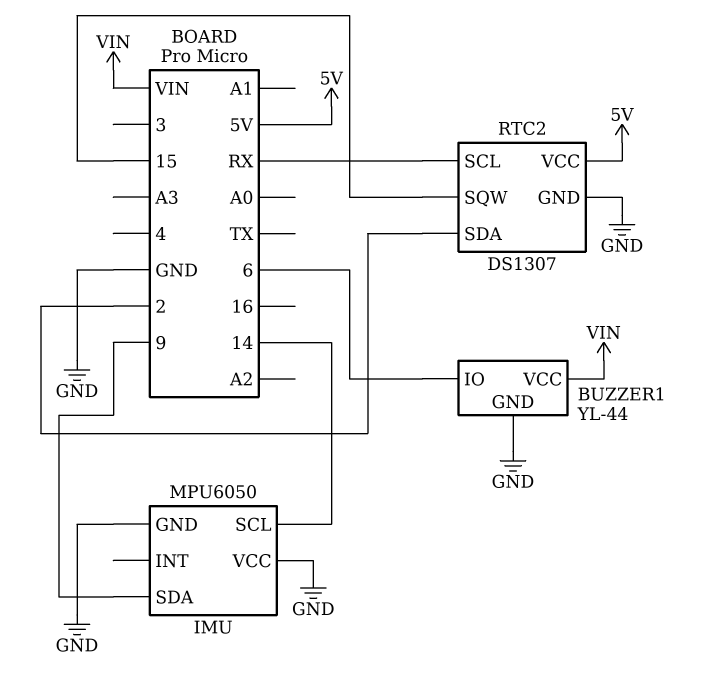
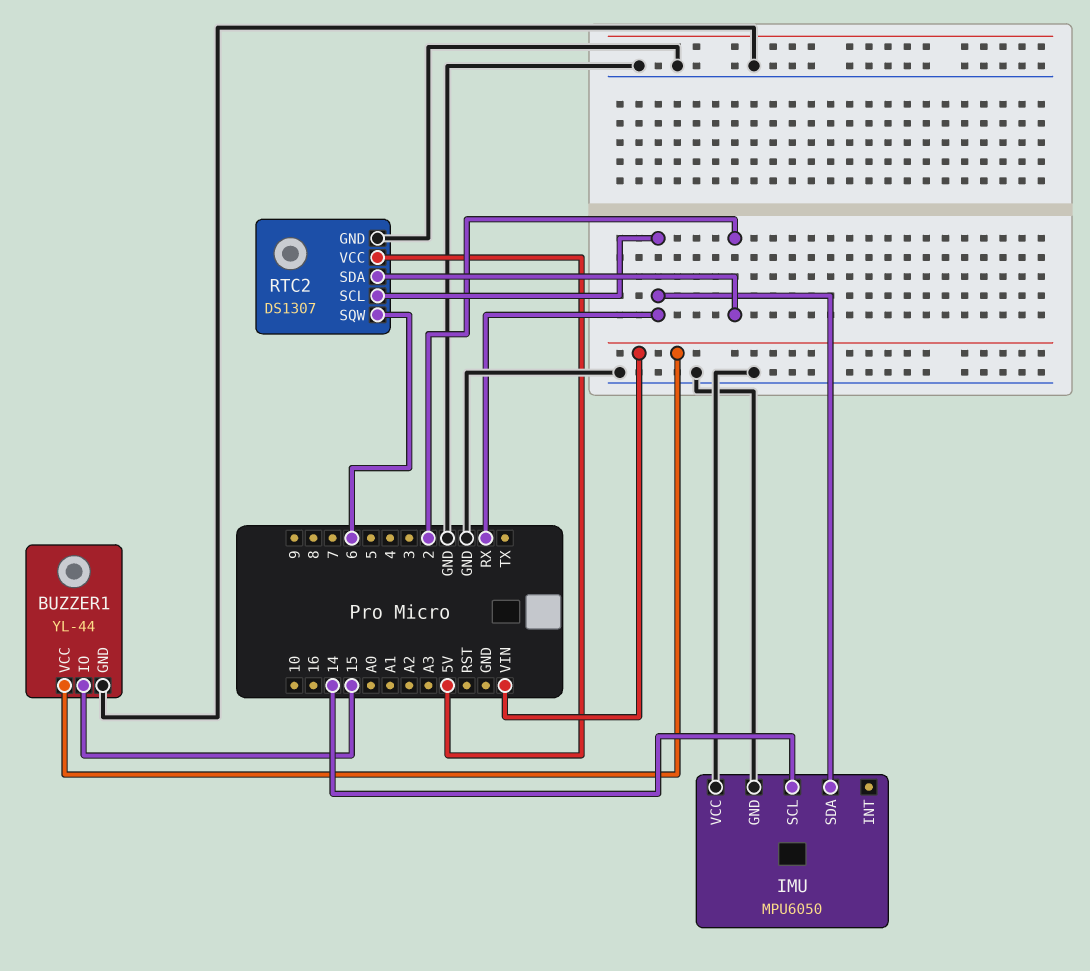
BUZZER1 pin IO: 6 -> 15
IMU pin SDA: 9 -> RX
RTC2 pin SQW: 15 -> 6

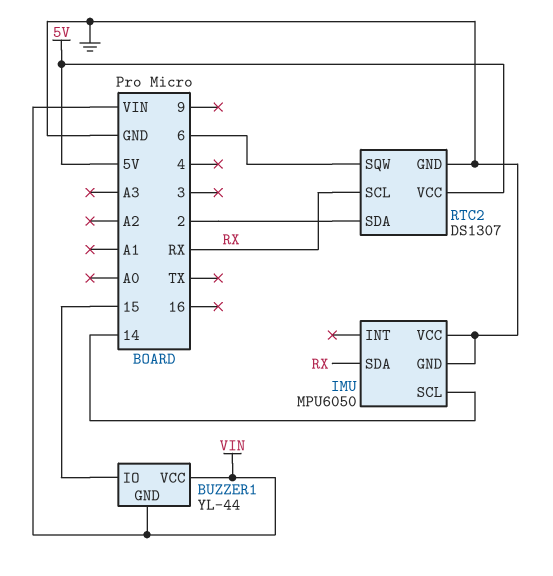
BUZZER1 pin GND: GND -> VIN

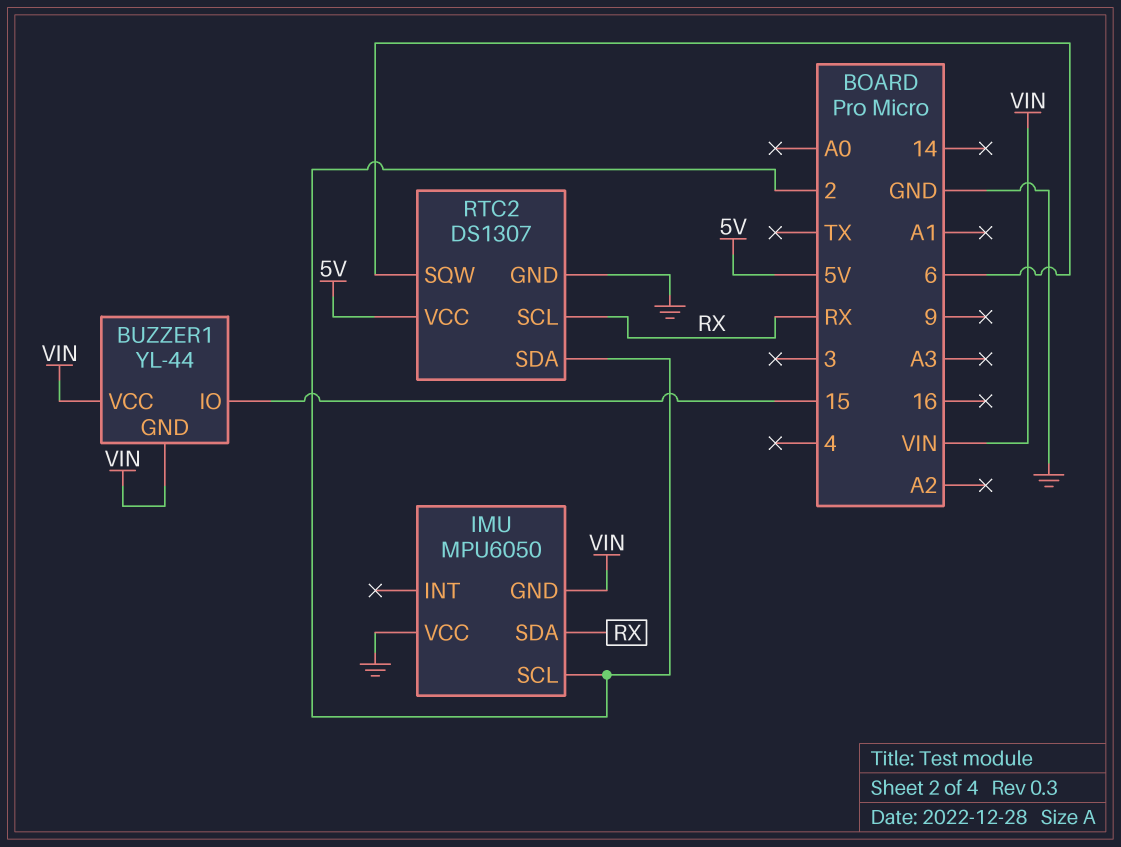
IMU pin GND: GND -> VIN
IMU pin SCL: 14 -> 2

